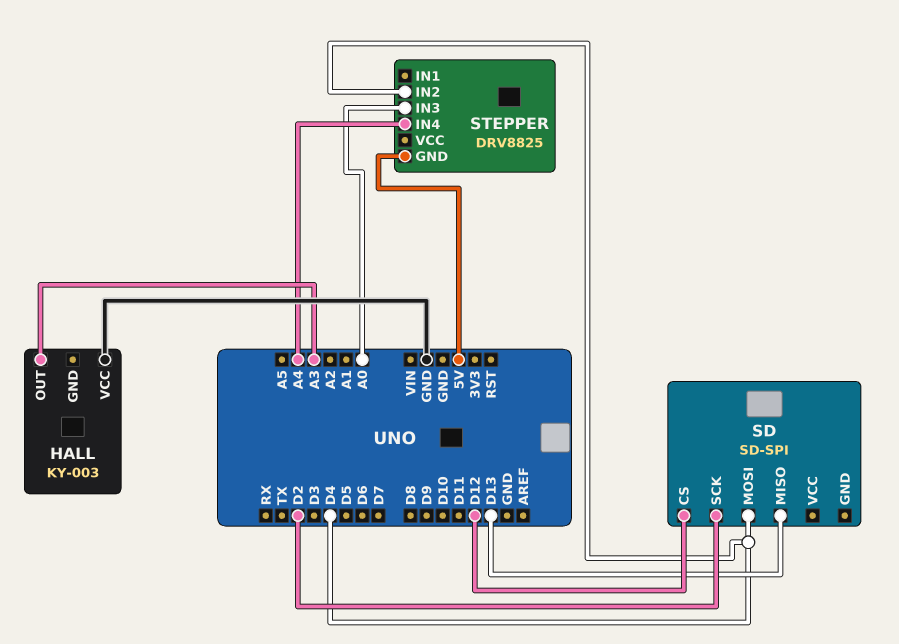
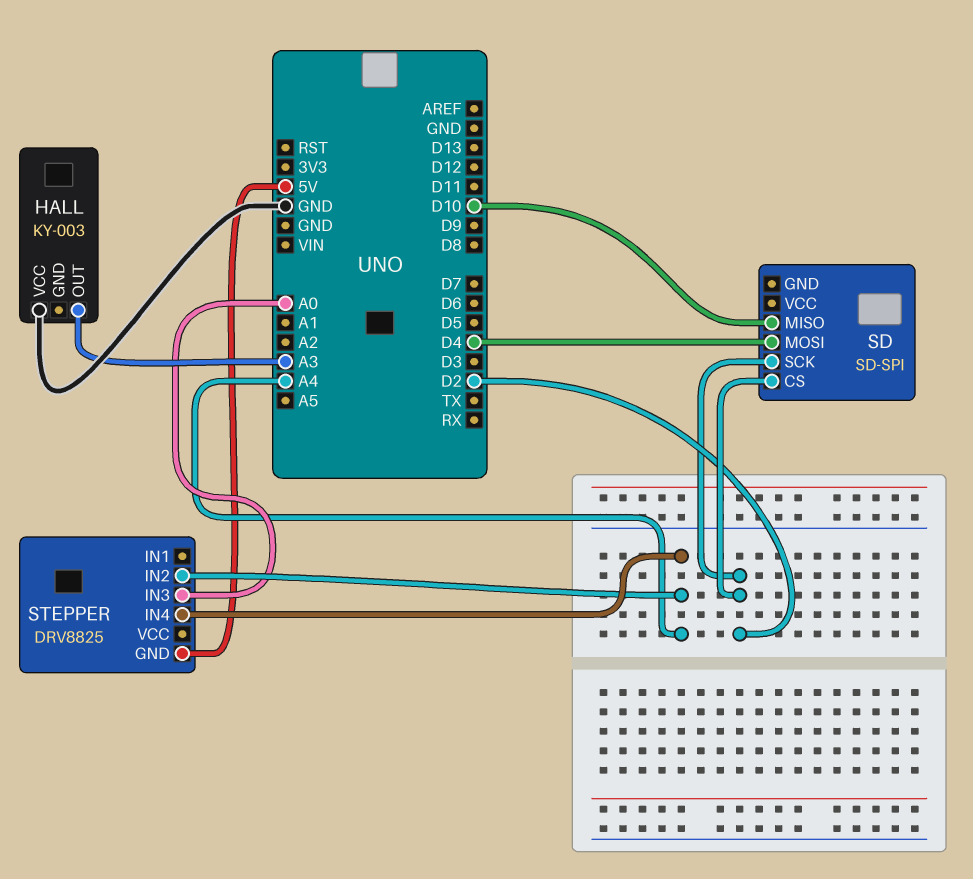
SD pin CS: D12 -> D2
SD pin MISO: D13 -> D10
STEPPER pin IN2: D4 -> A4

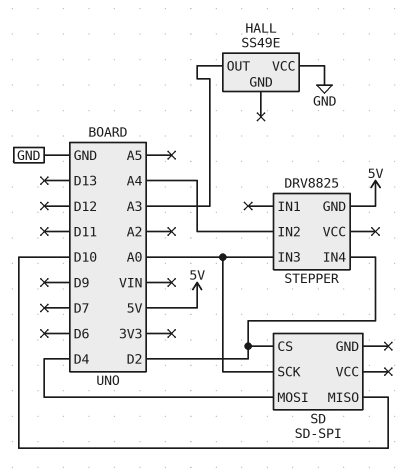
HALL: KY-003 -> SS49E
SD pin SCK: D2 -> A0
STEPPER pin IN4: A4 -> D2

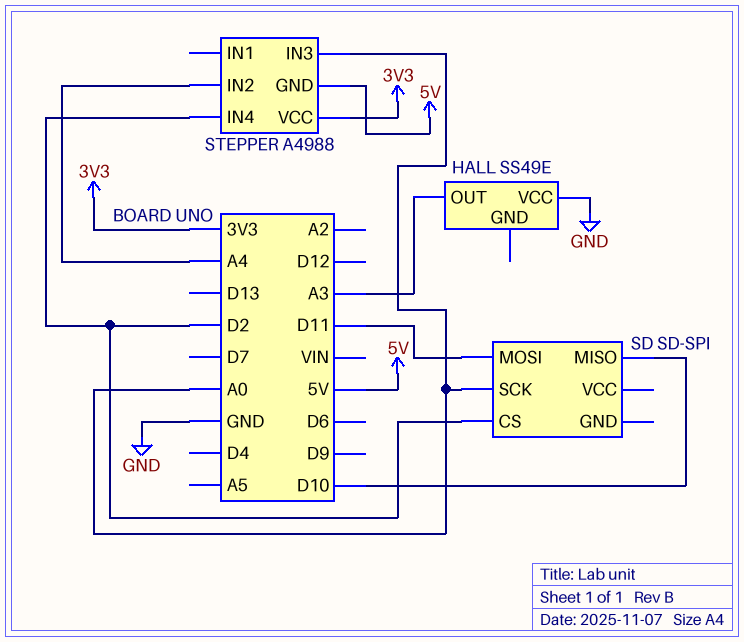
SD pin MOSI: D4 -> D11
STEPPER: DRV8825 -> A4988
STEPPER pin VCC: none -> 3V3

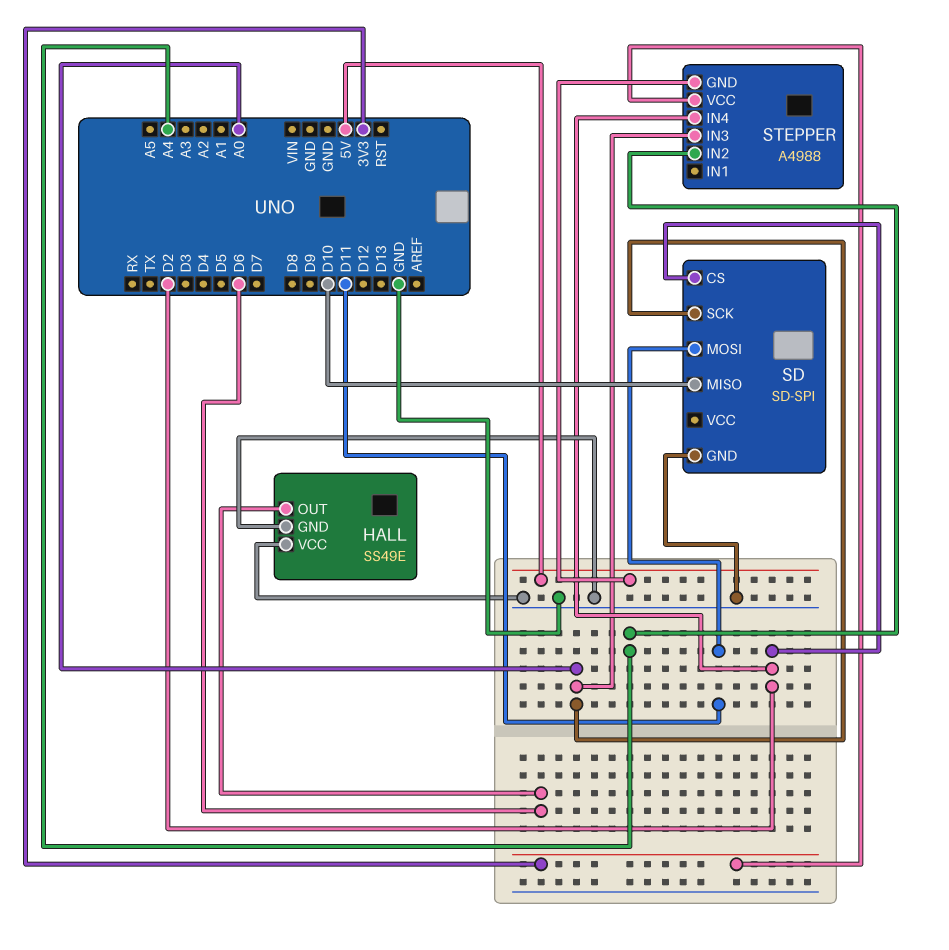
HALL pin GND: none -> GND
HALL pin OUT: A3 -> D6
SD pin GND: none -> GND

